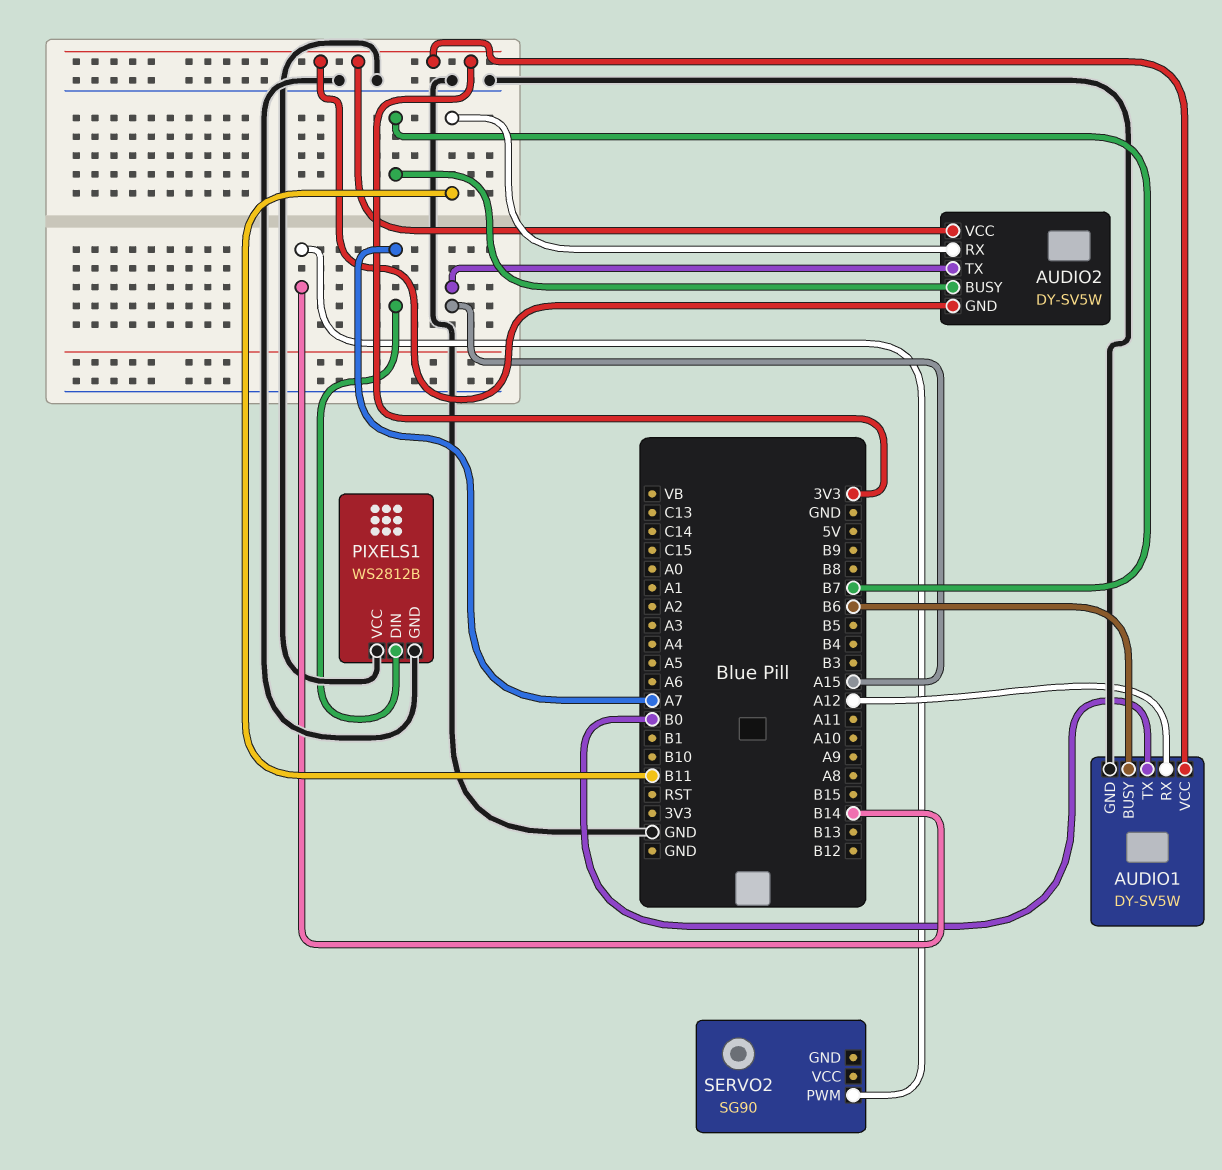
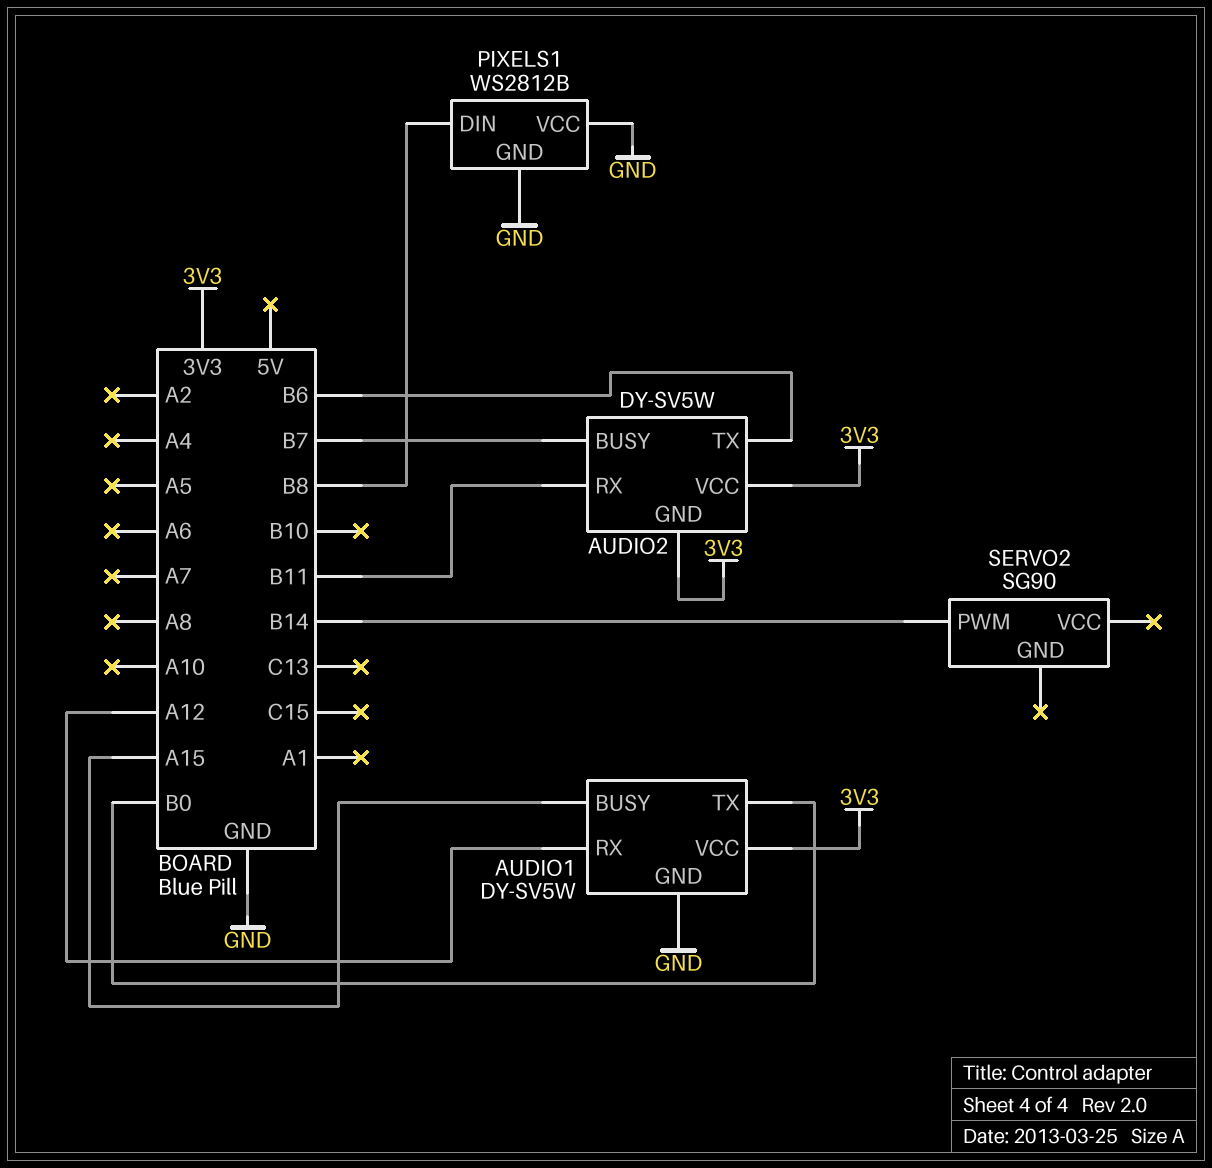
AUDIO1 pin BUSY: B6 -> A15
AUDIO2 pin TX: A15 -> B6
PIXELS1 pin DIN: A7 -> B8

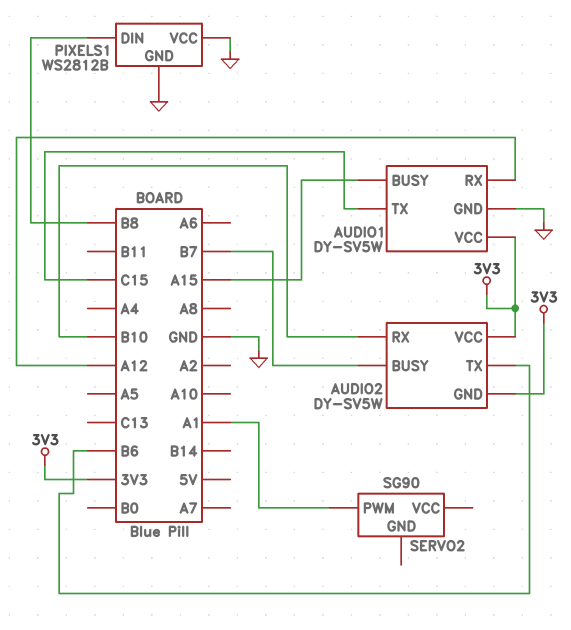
AUDIO1 pin TX: B0 -> C15
AUDIO2 pin RX: B11 -> B10
SERVO2 pin PWM: B14 -> A1

